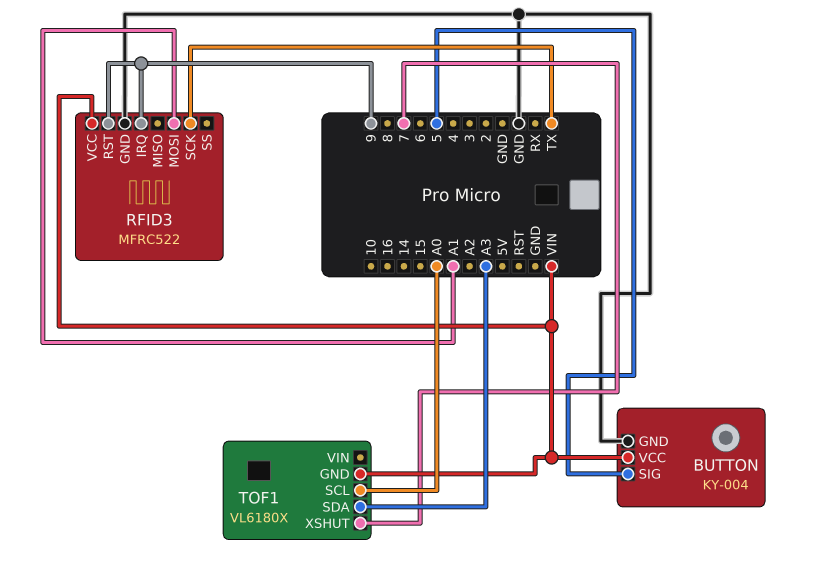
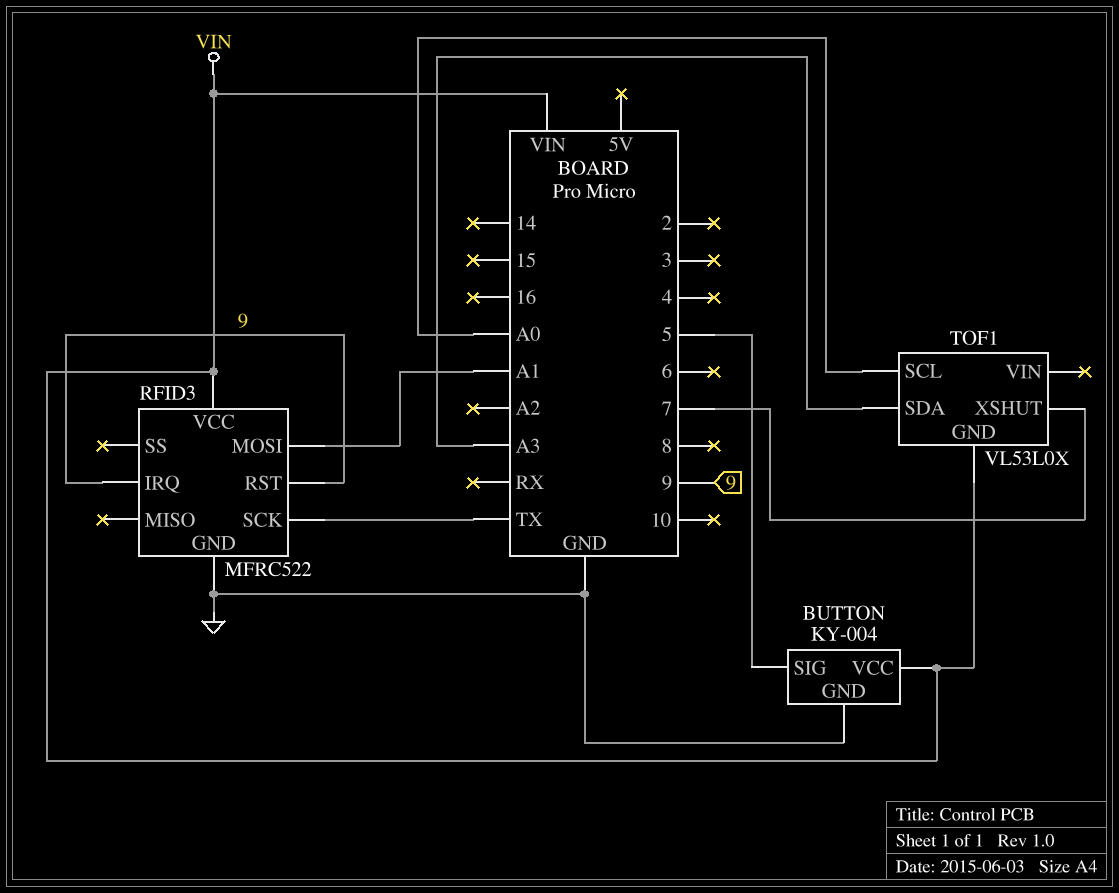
TOF1: VL6180X -> VL53L0X

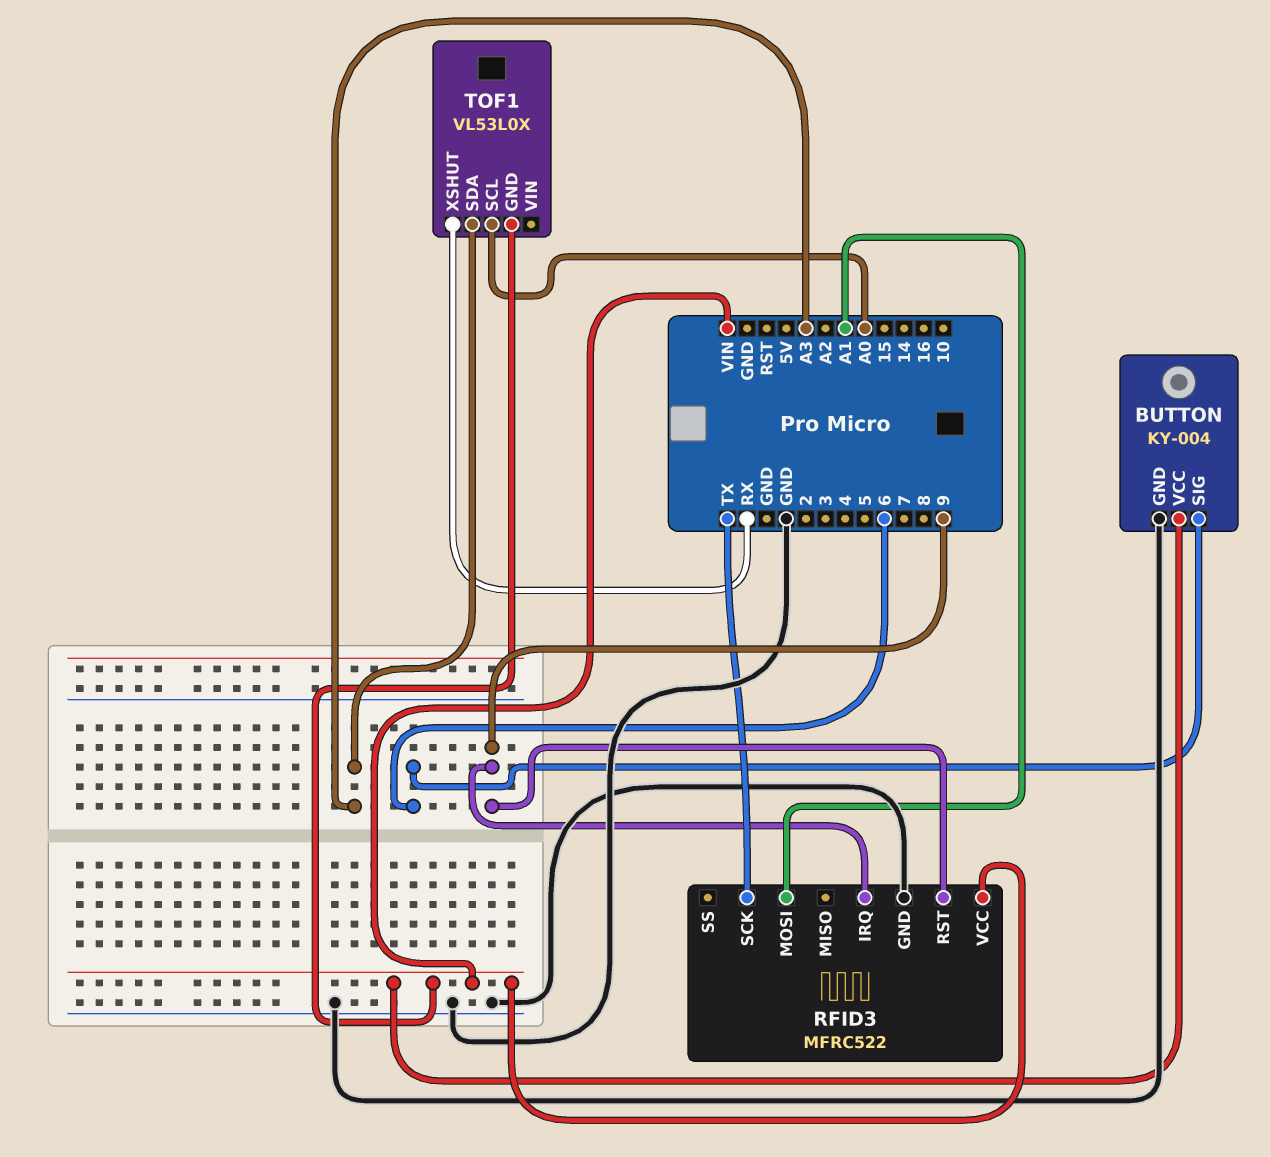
BUTTON pin SIG: 5 -> 6
TOF1 pin XSHUT: 7 -> RX

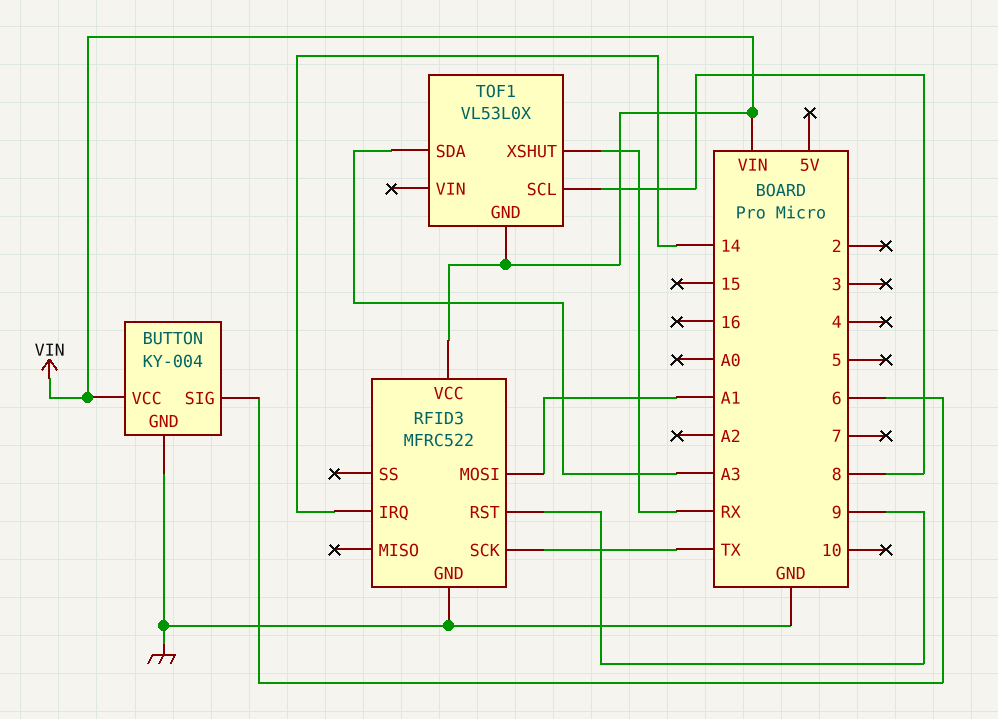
RFID3 pin IRQ: 9 -> 14
TOF1 pin SCL: A0 -> 8

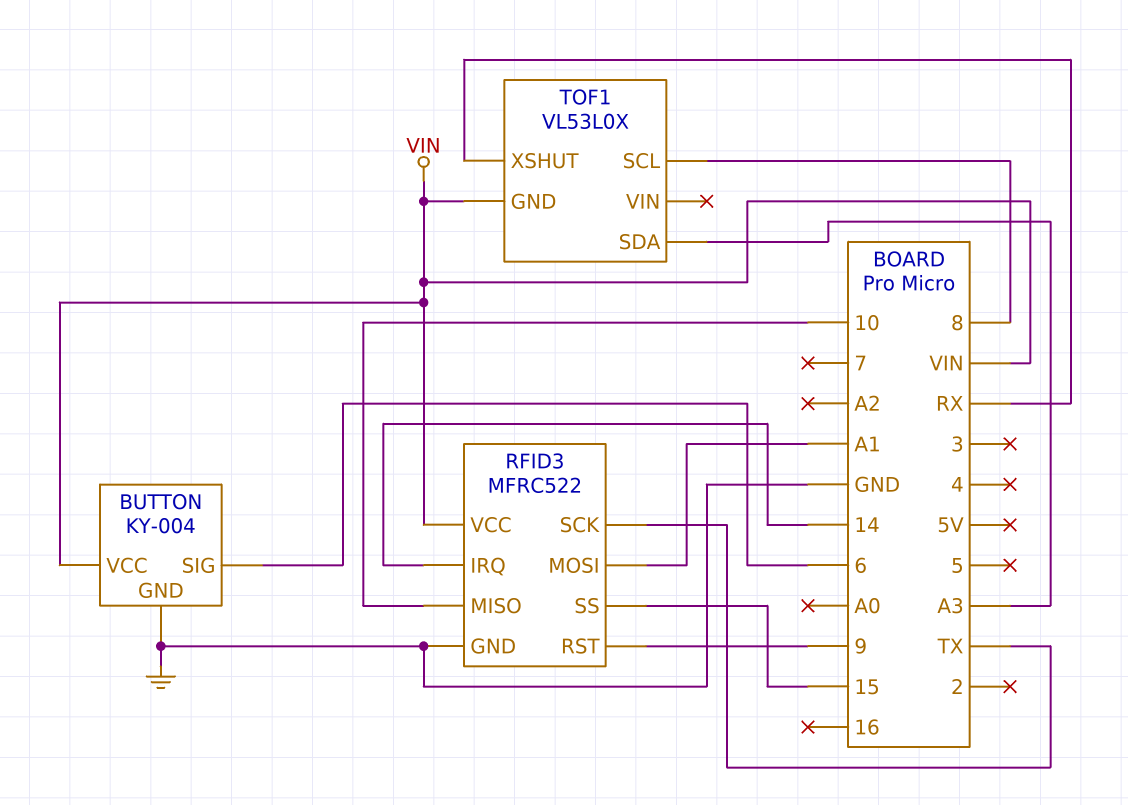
RFID3 pin MISO: none -> 10
RFID3 pin SS: none -> 15

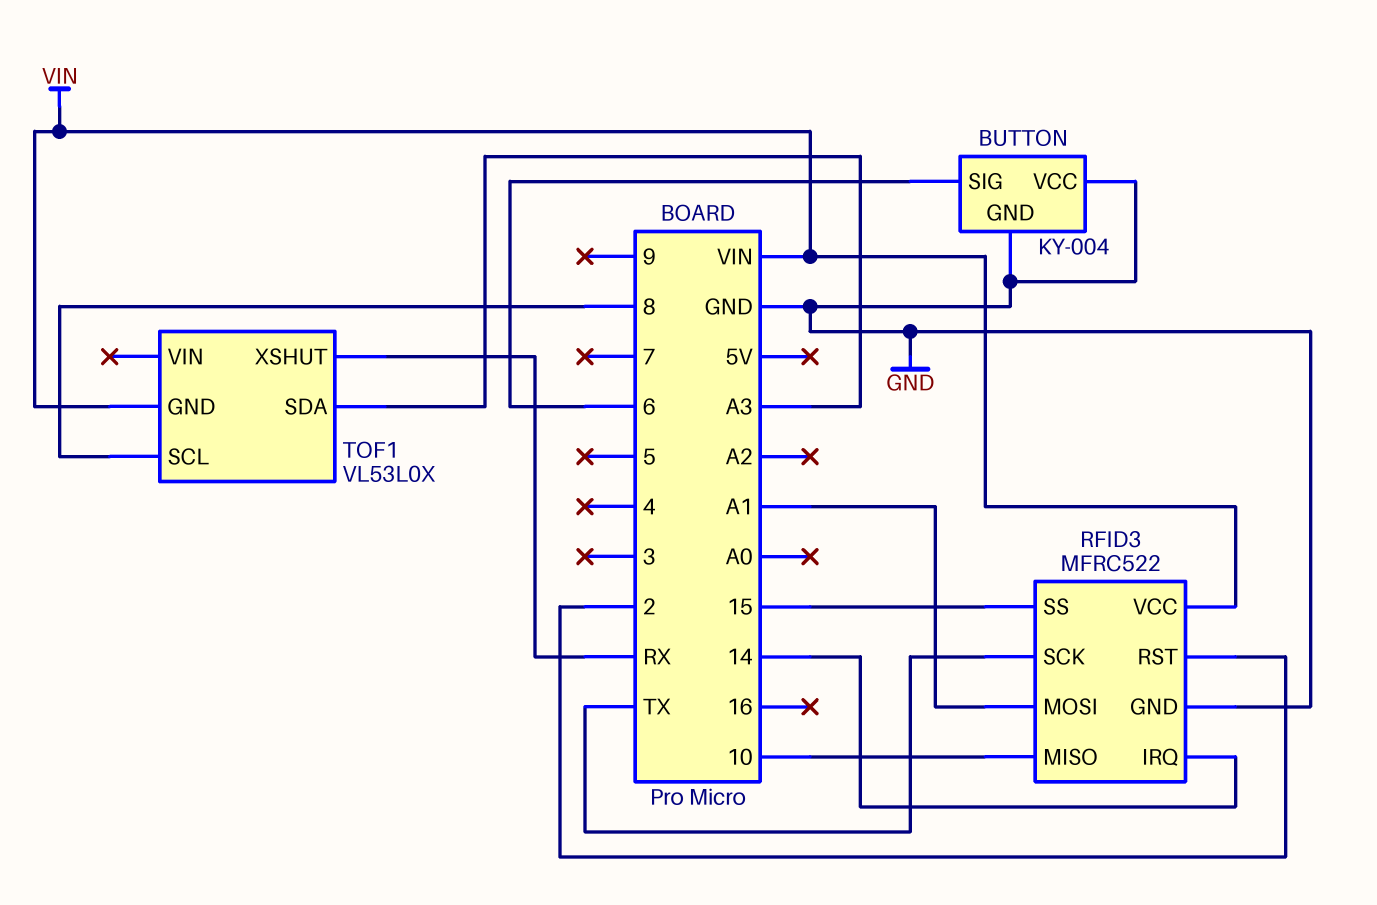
BUTTON pin VCC: VIN -> GND
RFID3 pin RST: 9 -> 2

